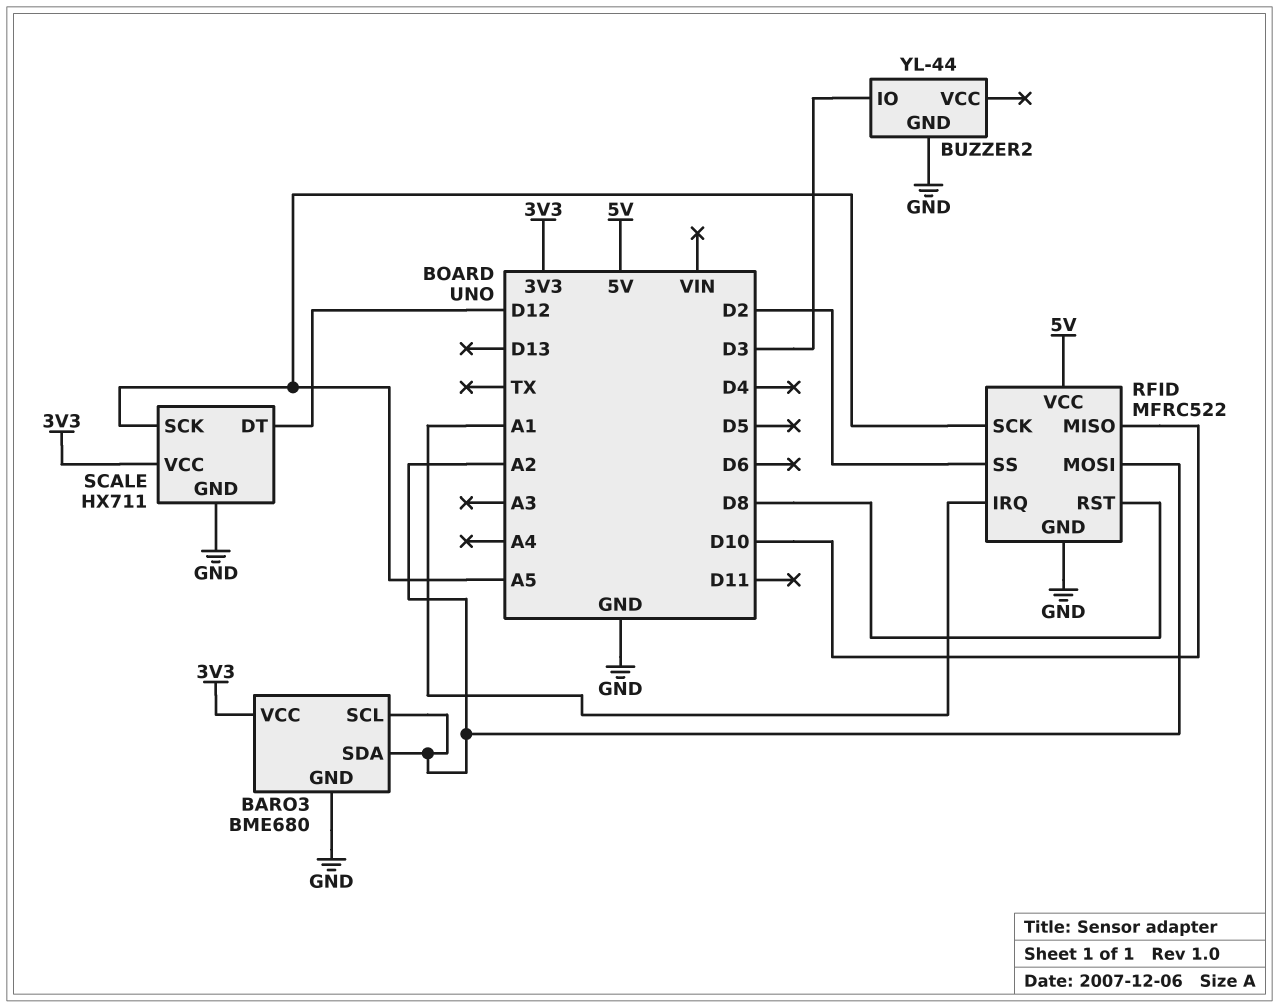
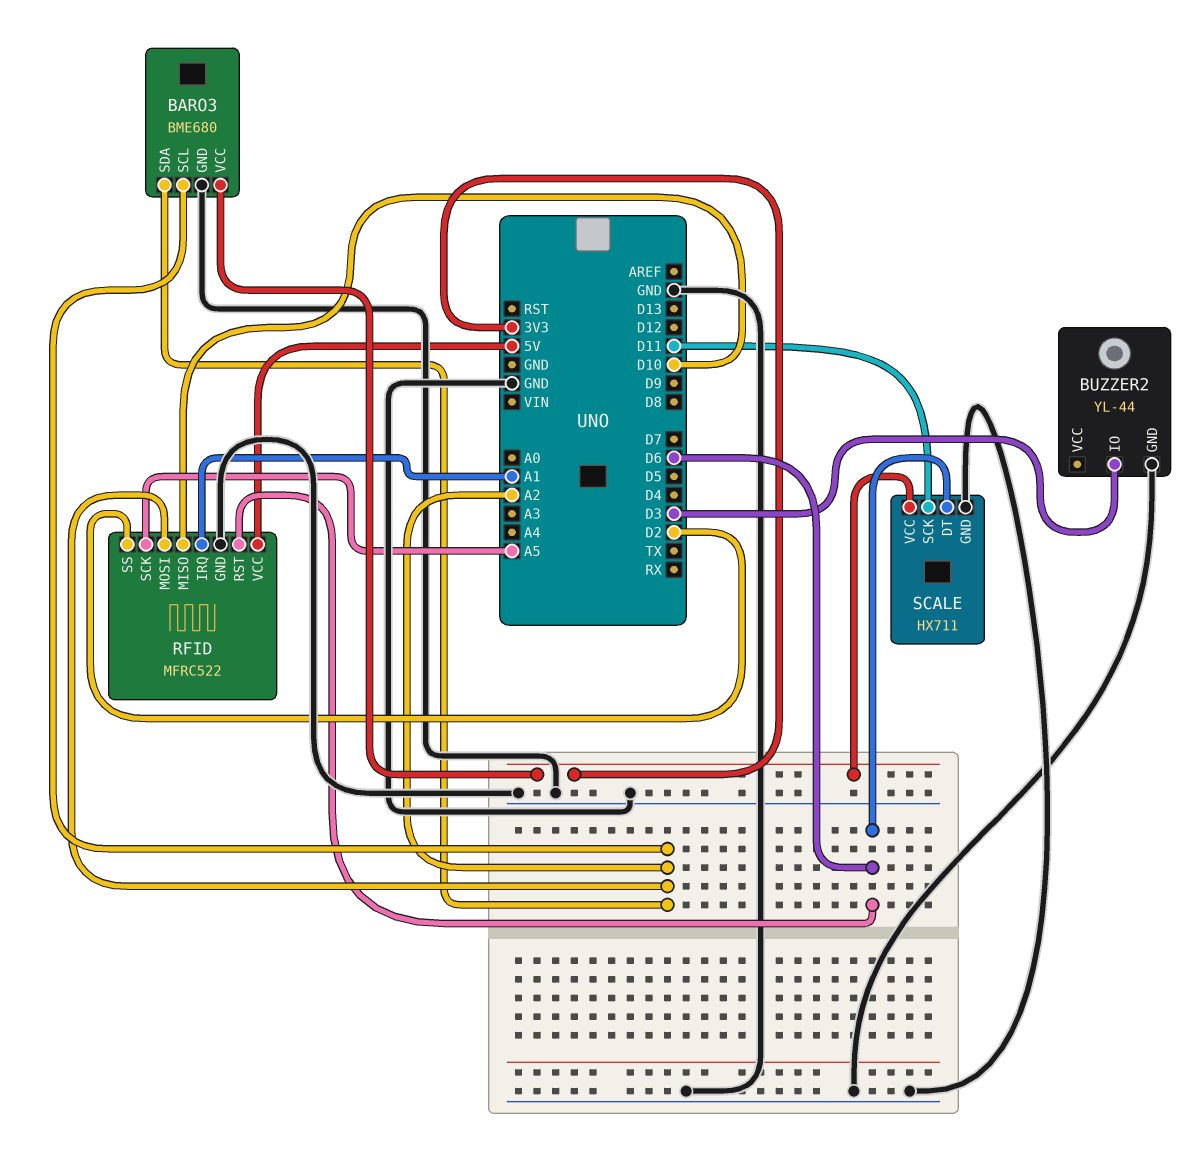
RFID pin RST: D8 -> D6
SCALE pin DT: D12 -> D6
SCALE pin SCK: A5 -> D11

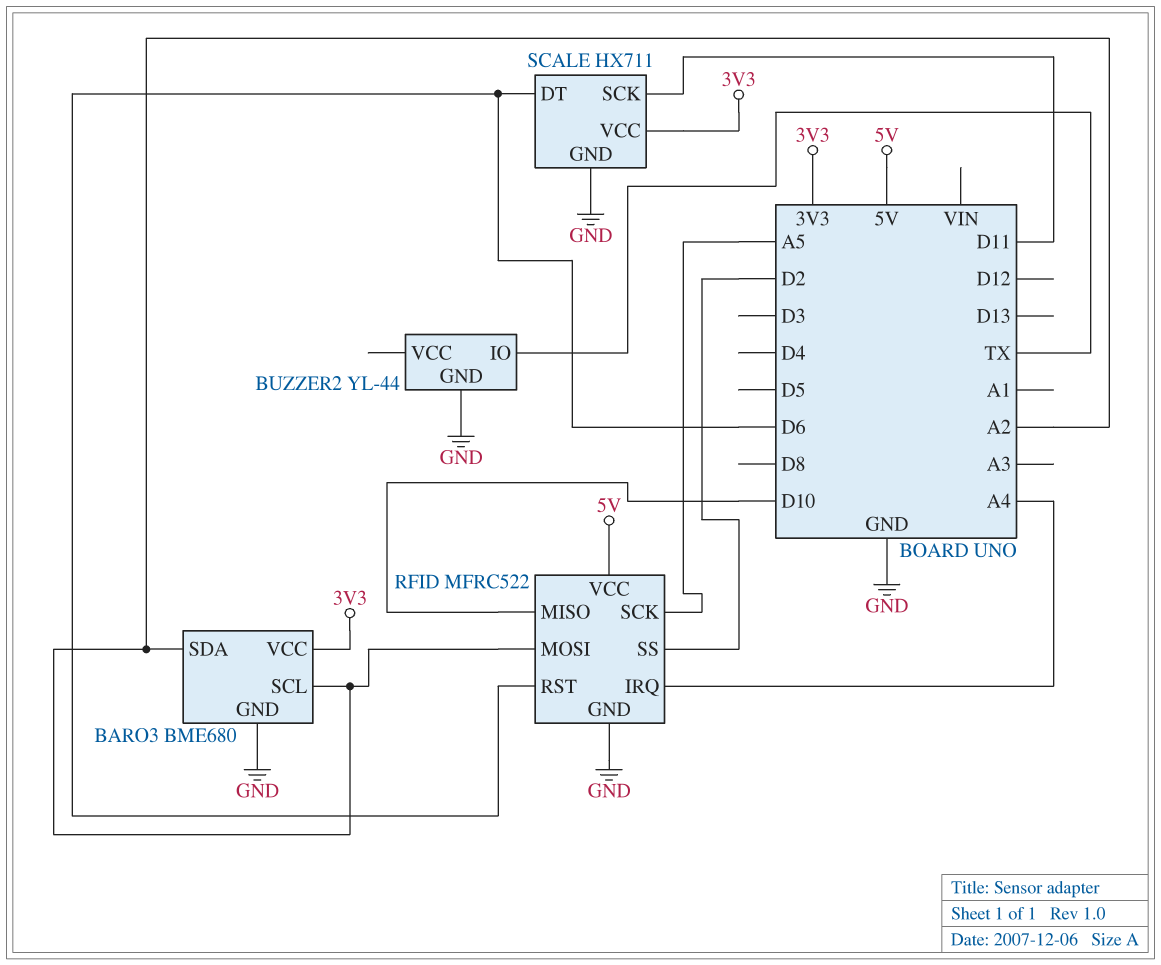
BUZZER2 pin IO: D3 -> TX
RFID pin IRQ: A1 -> A4

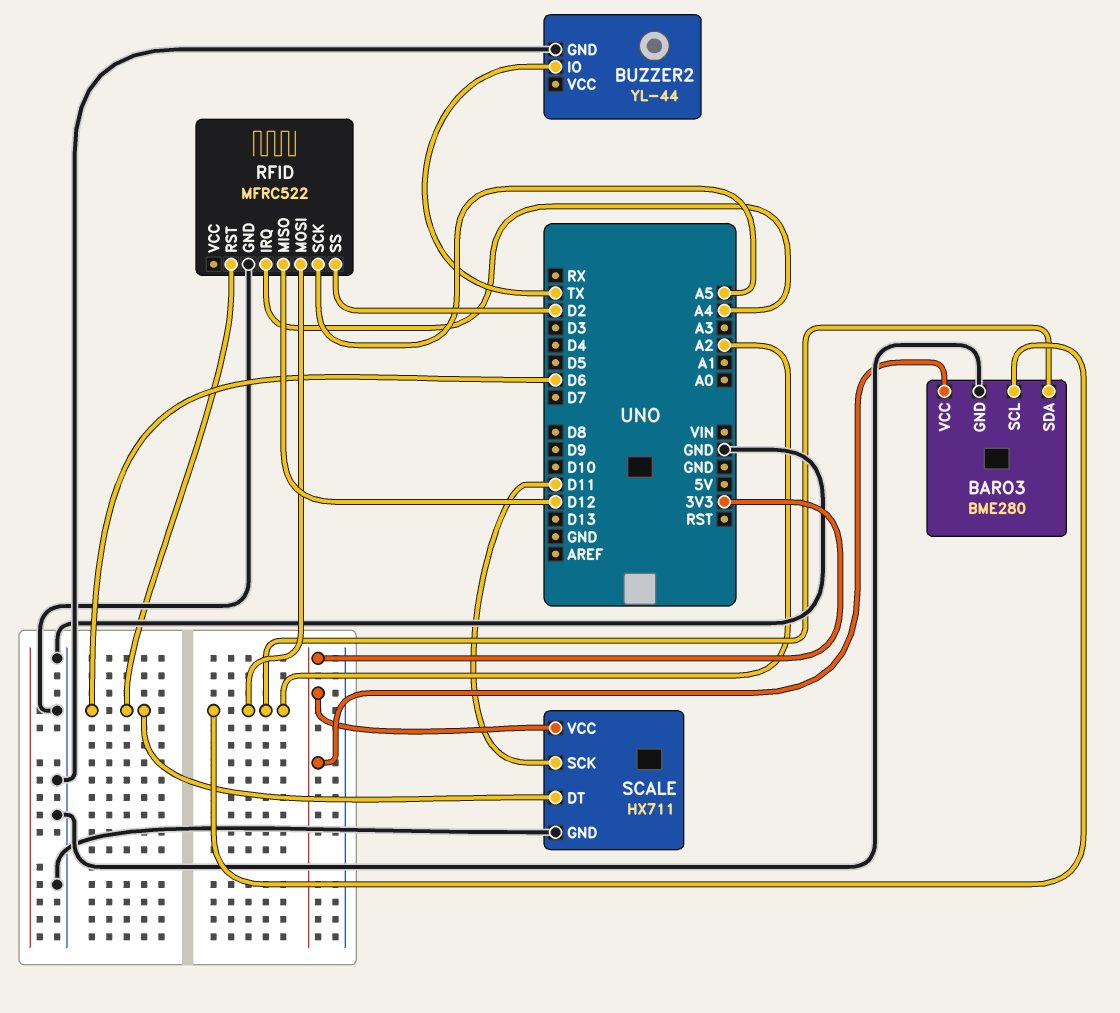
BARO3: BME680 -> BME280
RFID pin MISO: D10 -> D12
RFID pin VCC: 5V -> none

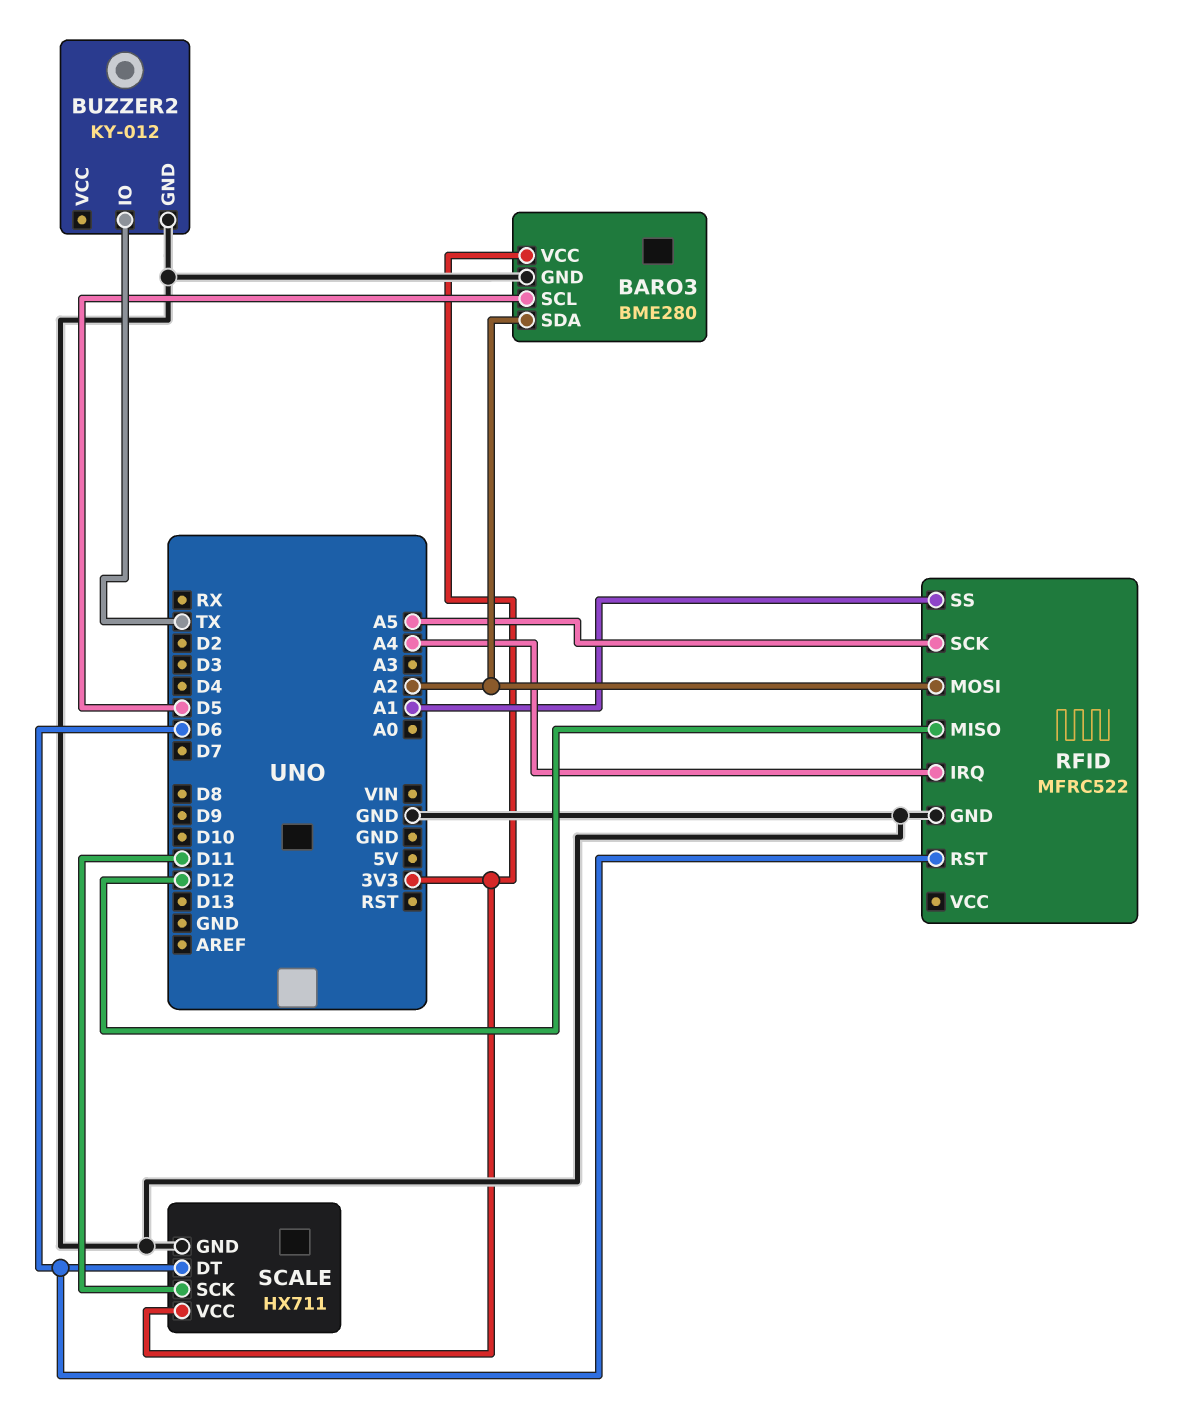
BARO3 pin SCL: A2 -> D5
BUZZER2: YL-44 -> KY-012
RFID pin SS: D2 -> A1

